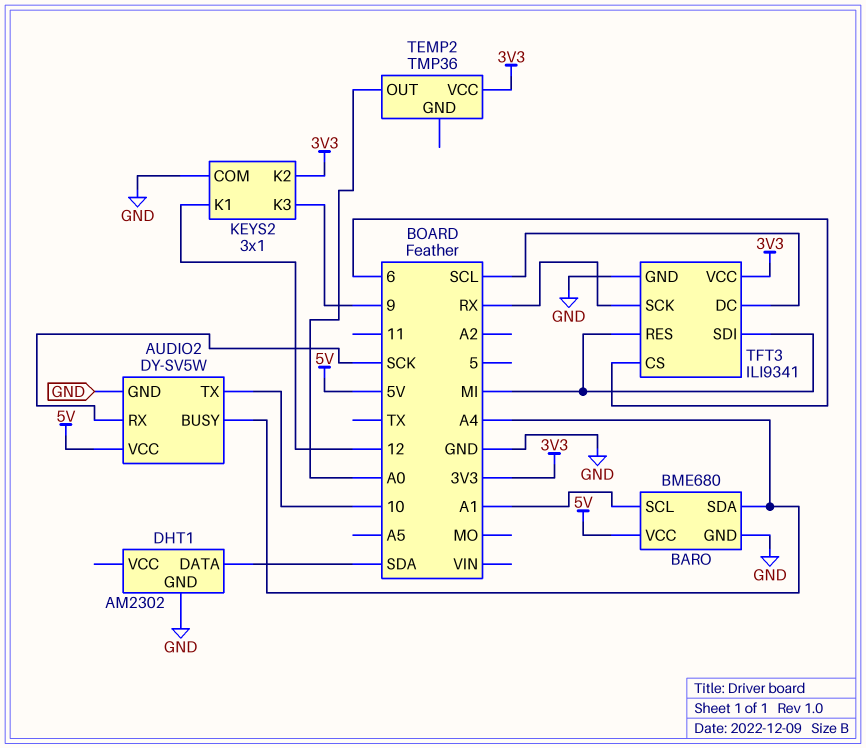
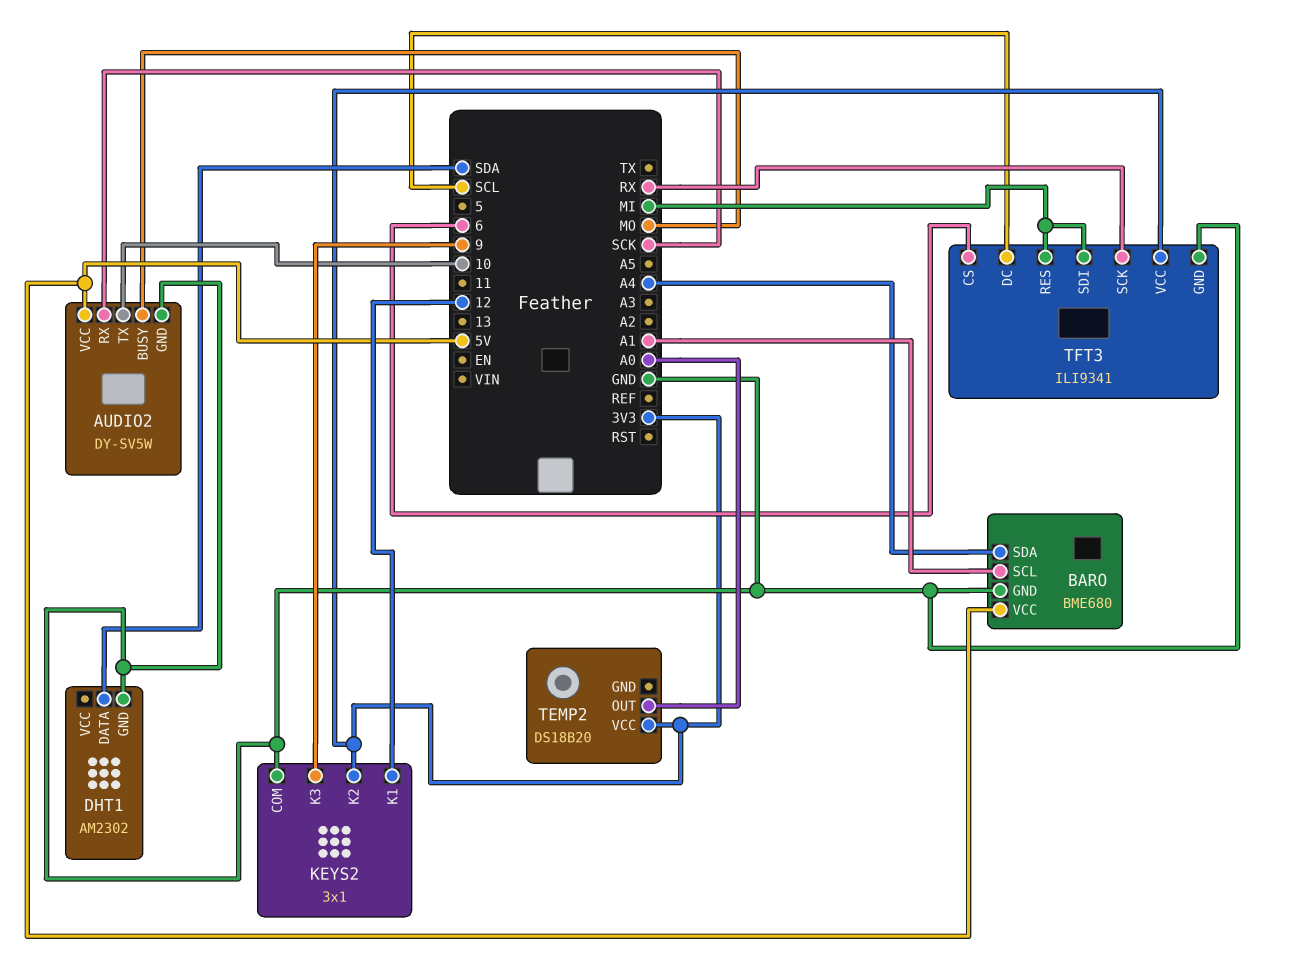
AUDIO2 pin BUSY: A4 -> MO
TEMP2: TMP36 -> DS18B20

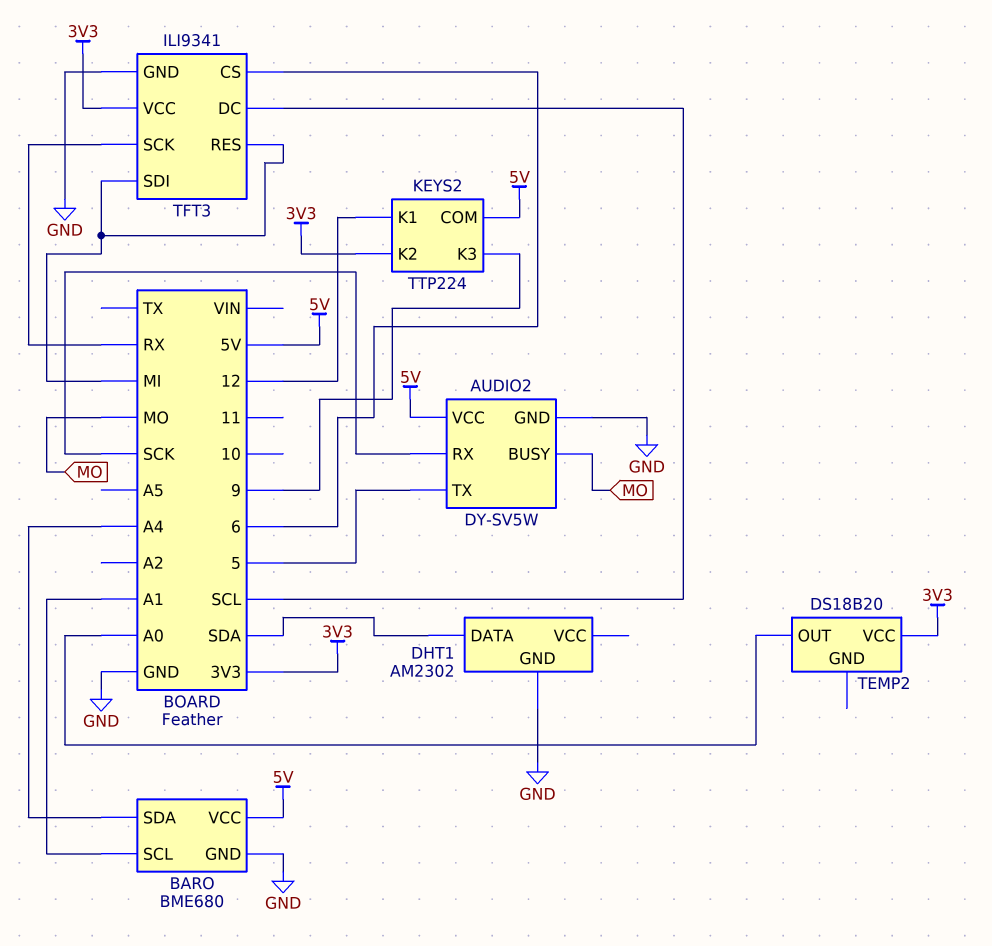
AUDIO2 pin TX: 10 -> 5
KEYS2: 3x1 -> TTP224
KEYS2 pin COM: GND -> 5V

